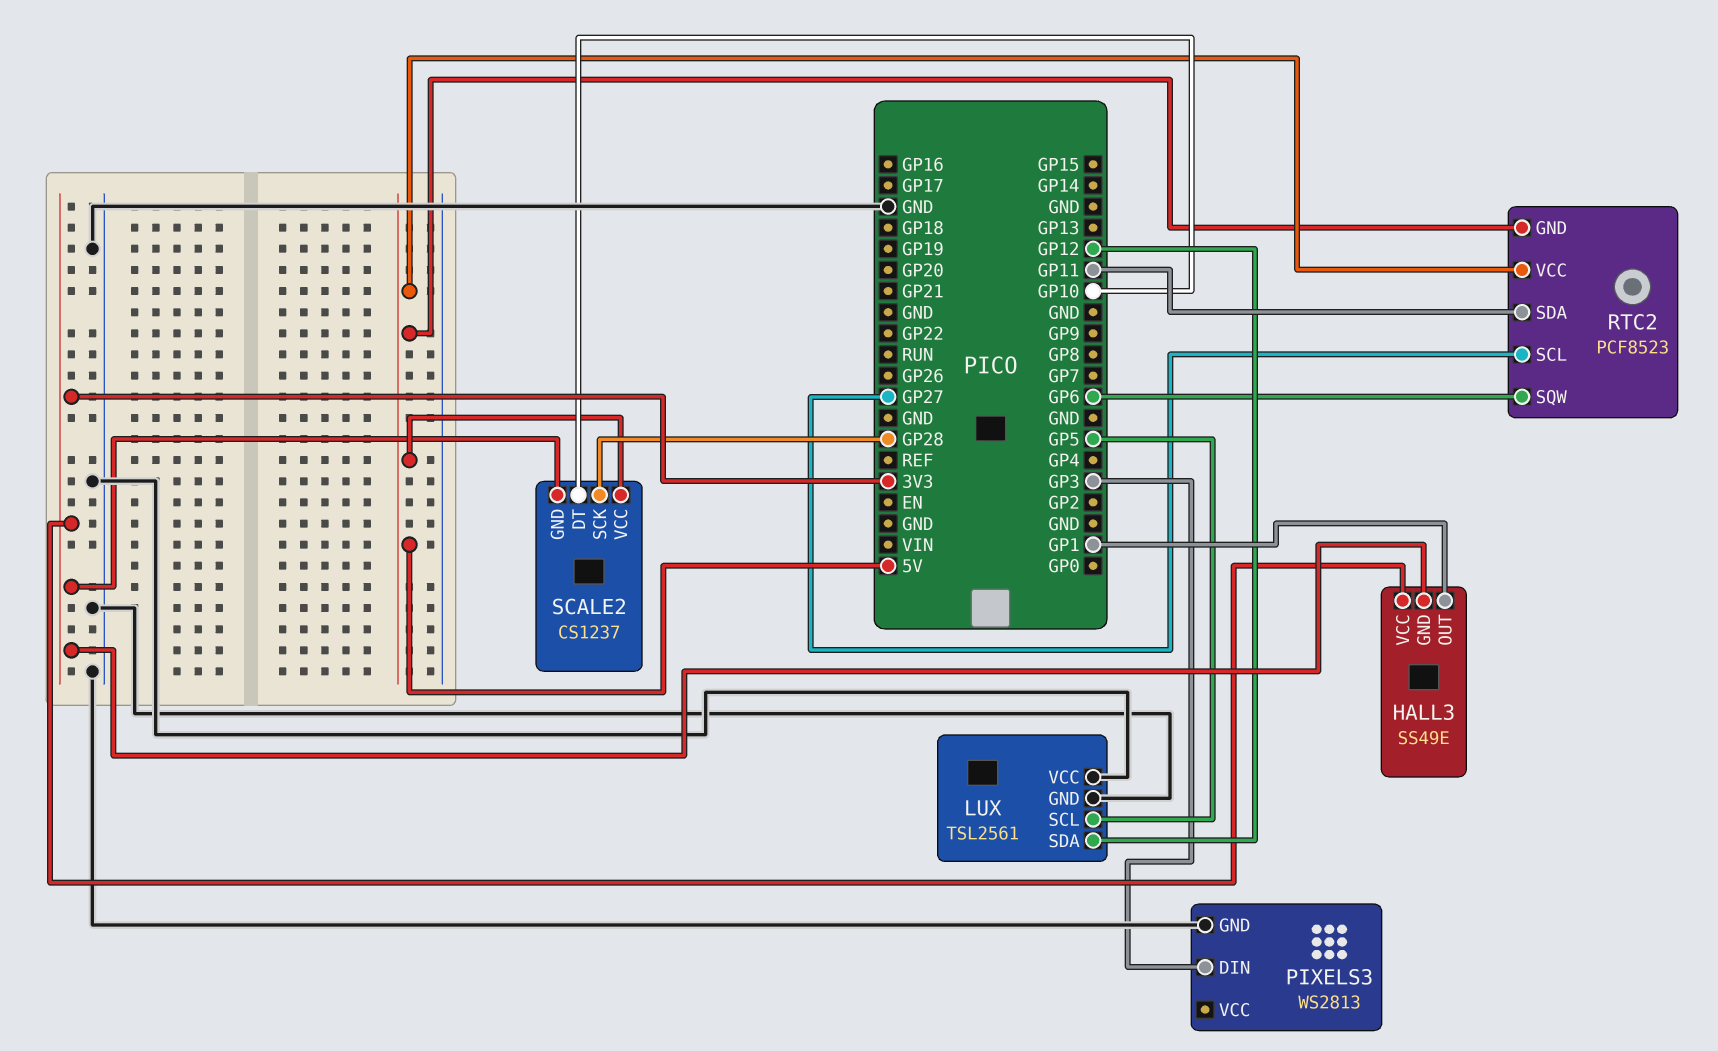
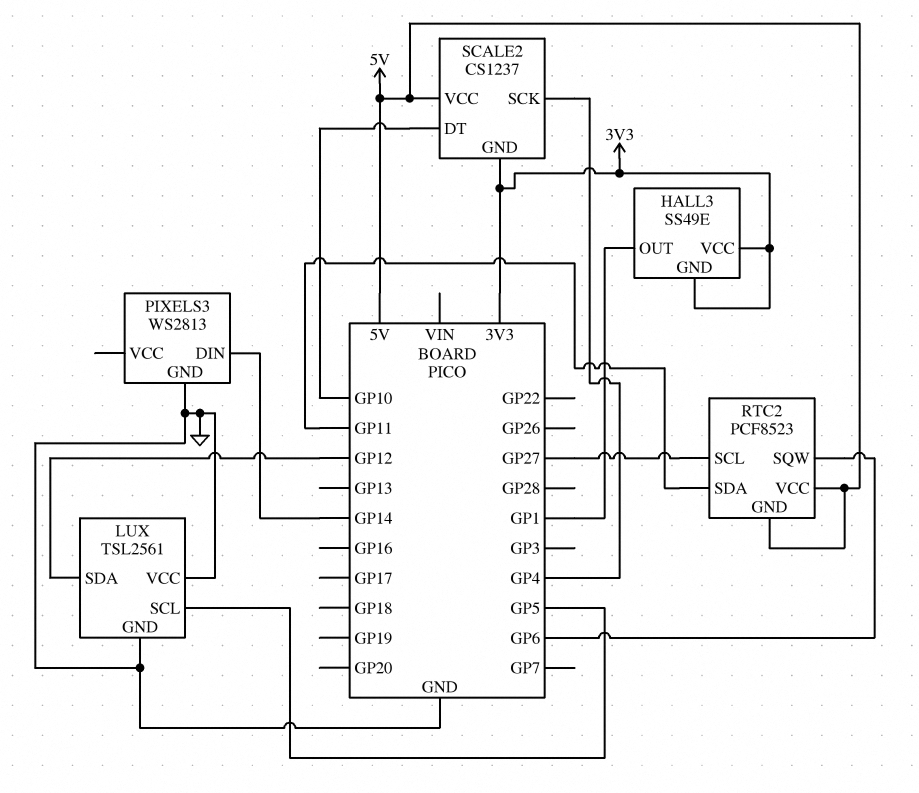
PIXELS3 pin DIN: GP3 -> GP14
SCALE2 pin SCK: GP28 -> GP4

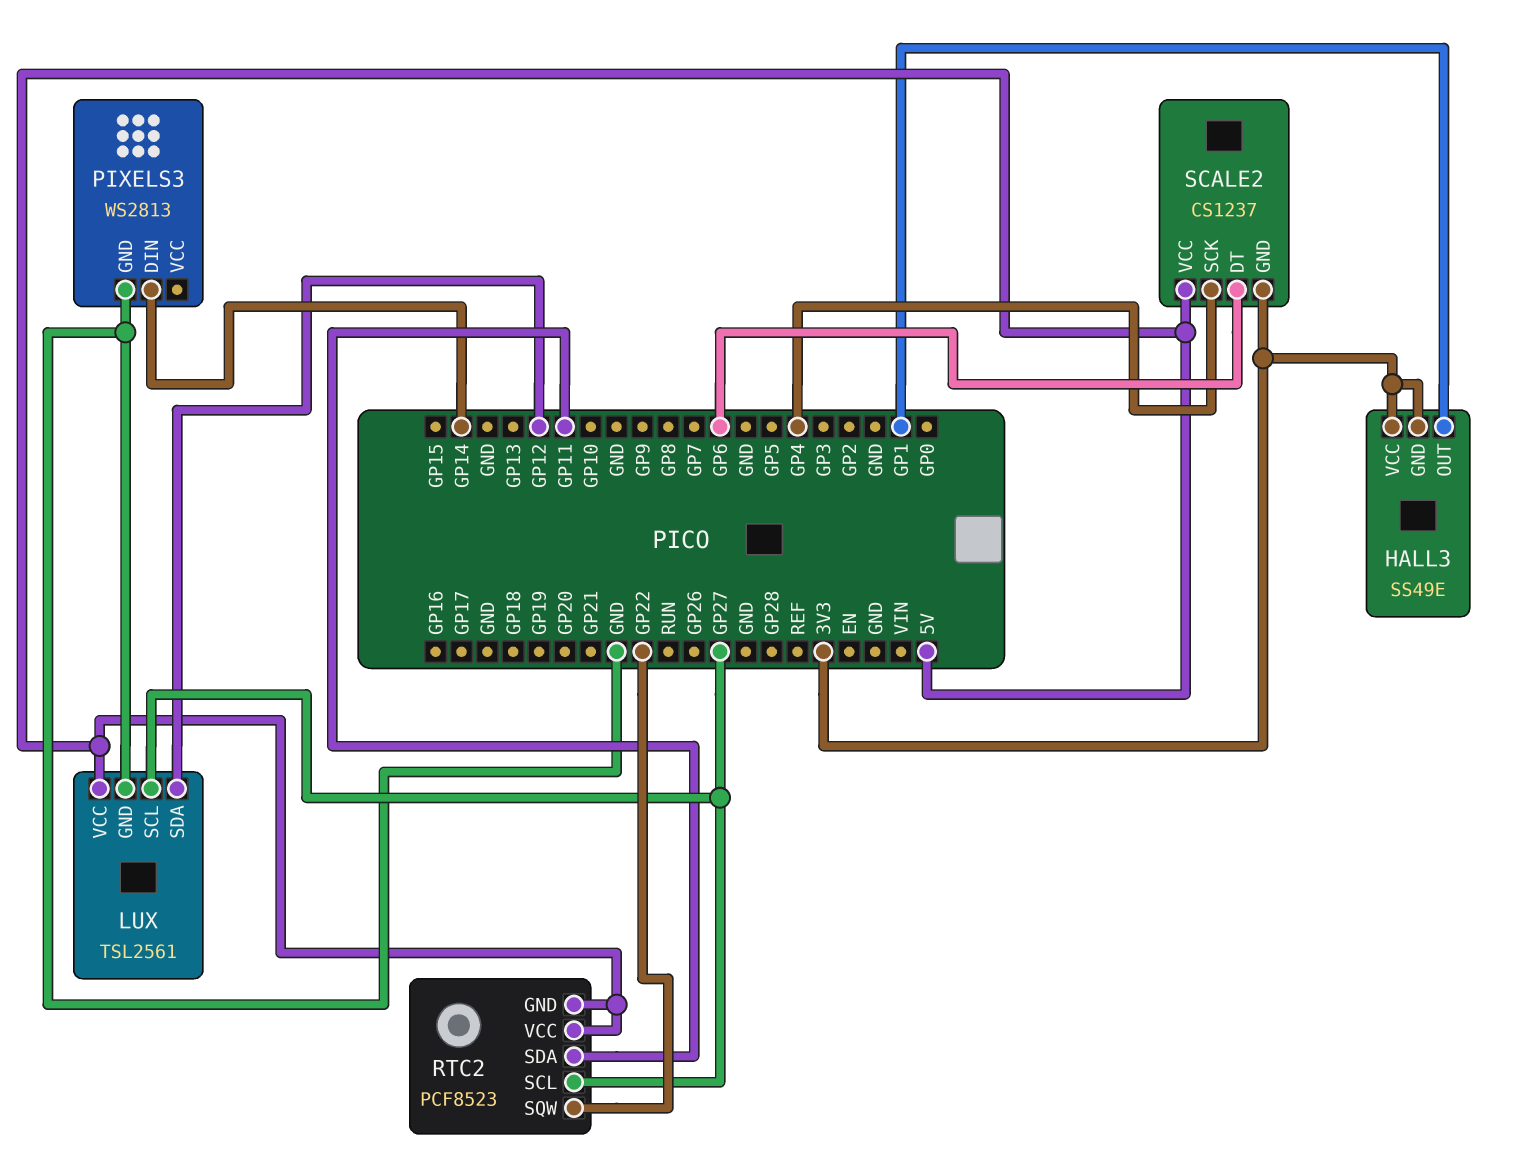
LUX pin SCL: GP5 -> GP27
LUX pin VCC: GND -> 5V
RTC2 pin SQW: GP6 -> GP22
SCALE2 pin DT: GP10 -> GP6

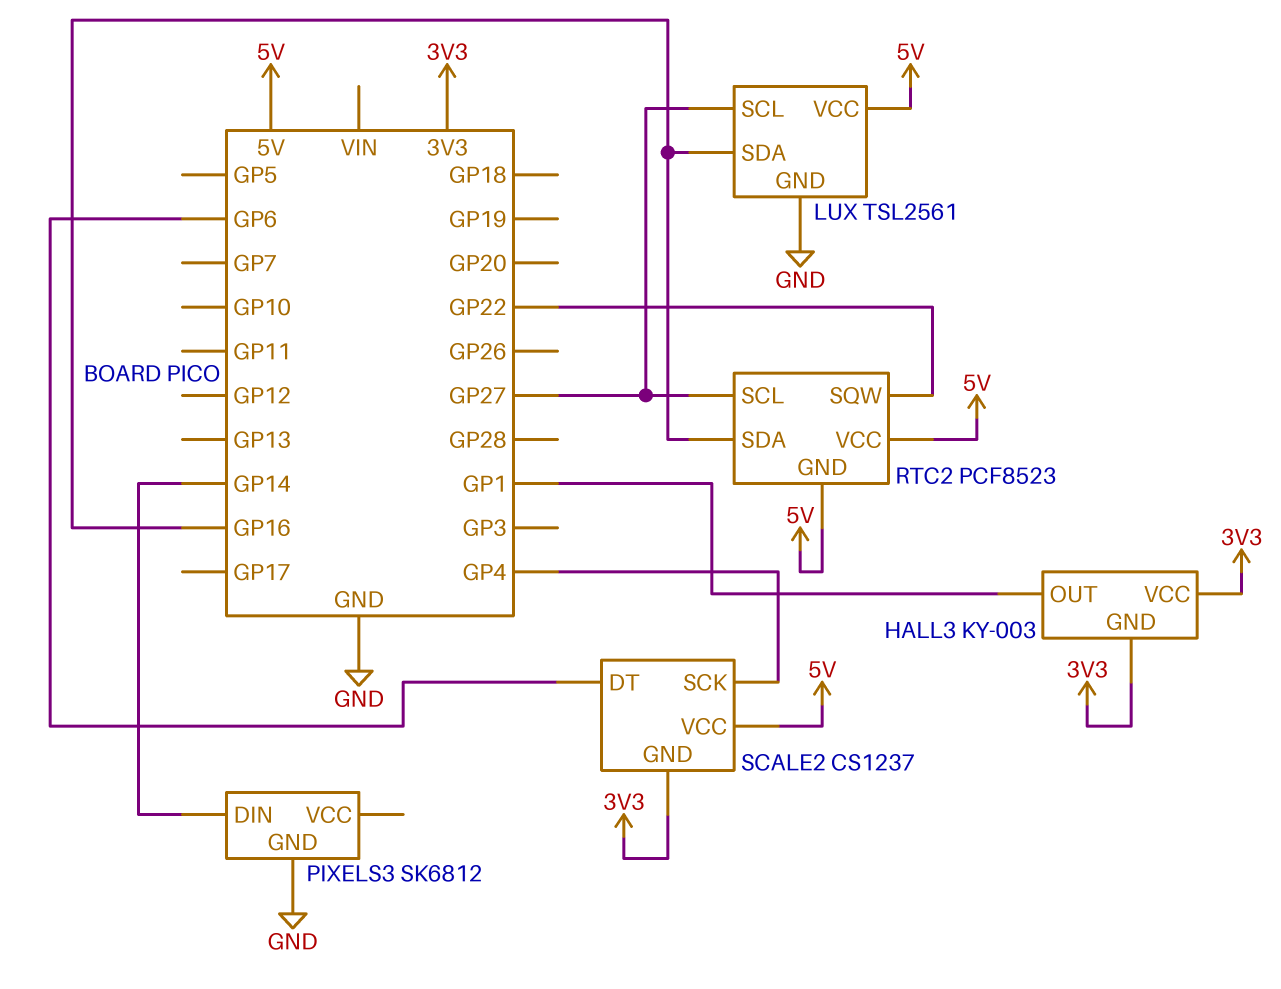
HALL3: SS49E -> KY-003
LUX pin SDA: GP12 -> GP16
PIXELS3: WS2813 -> SK6812
RTC2 pin SDA: GP11 -> GP16

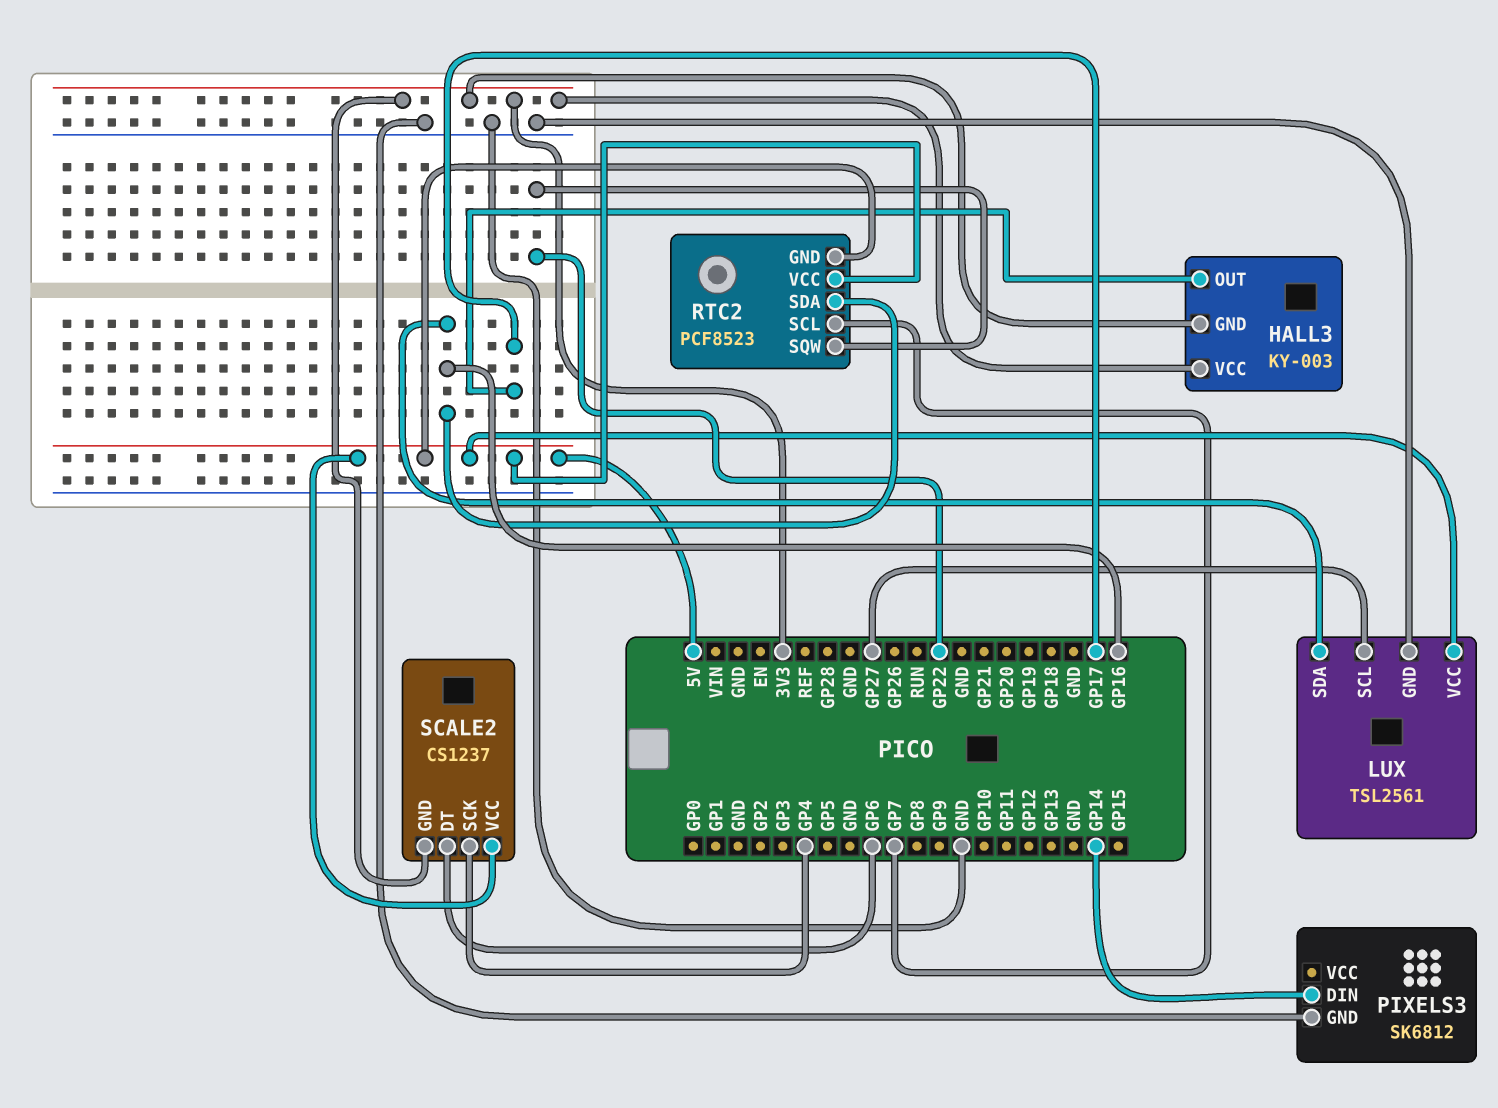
HALL3 pin OUT: GP1 -> GP17
RTC2 pin SCL: GP27 -> GP7

